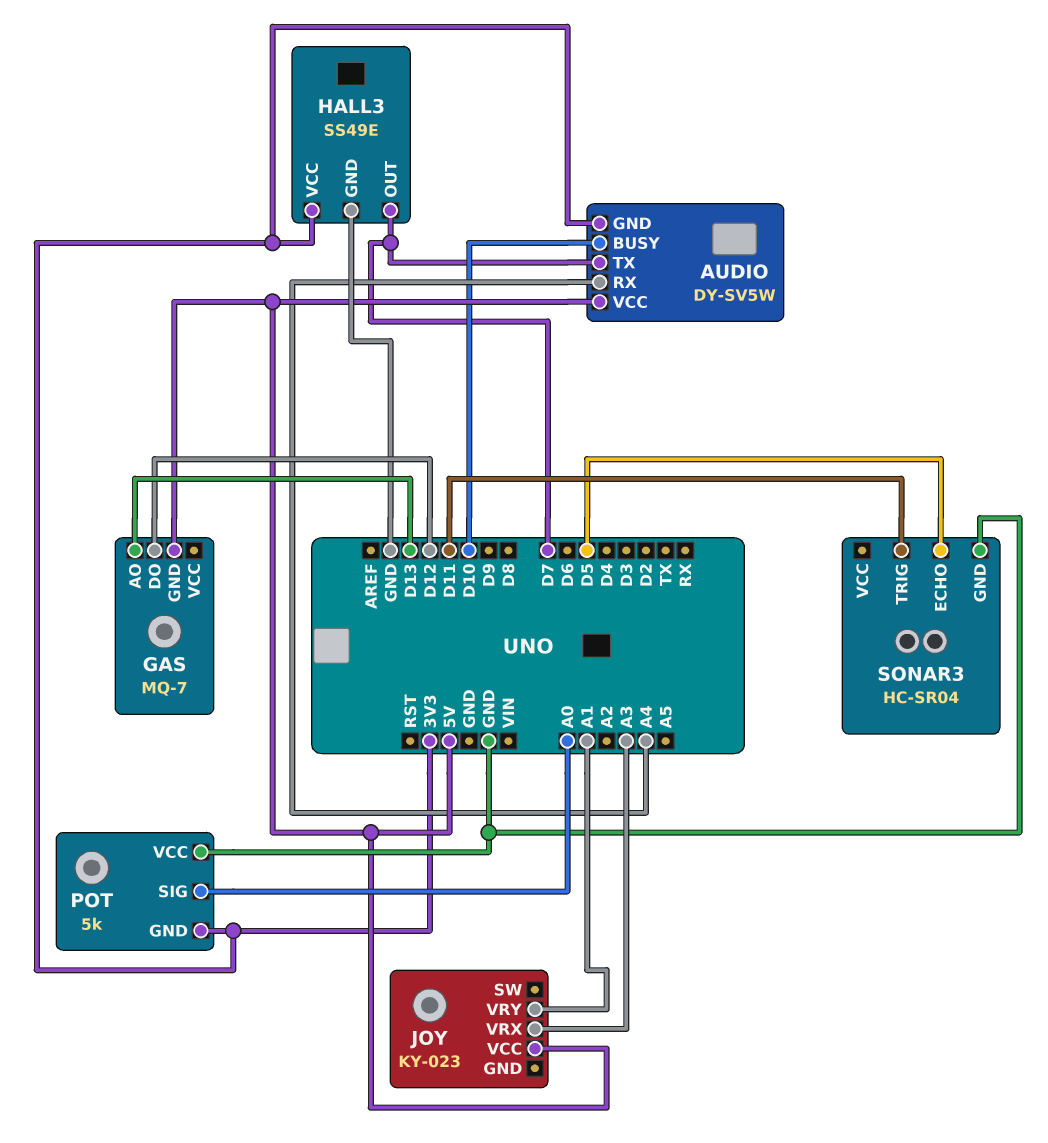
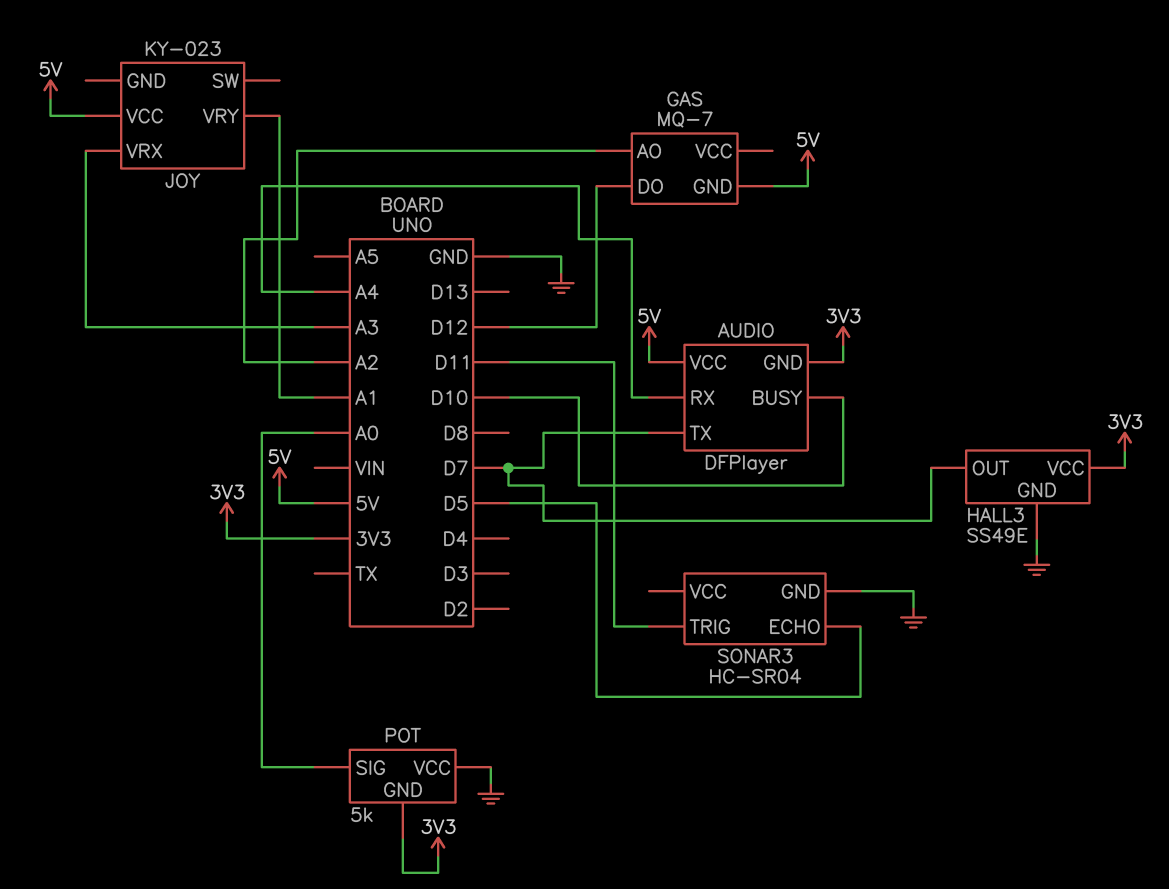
AUDIO: DY-SV5W -> DFPlayer
GAS pin AO: D13 -> A2

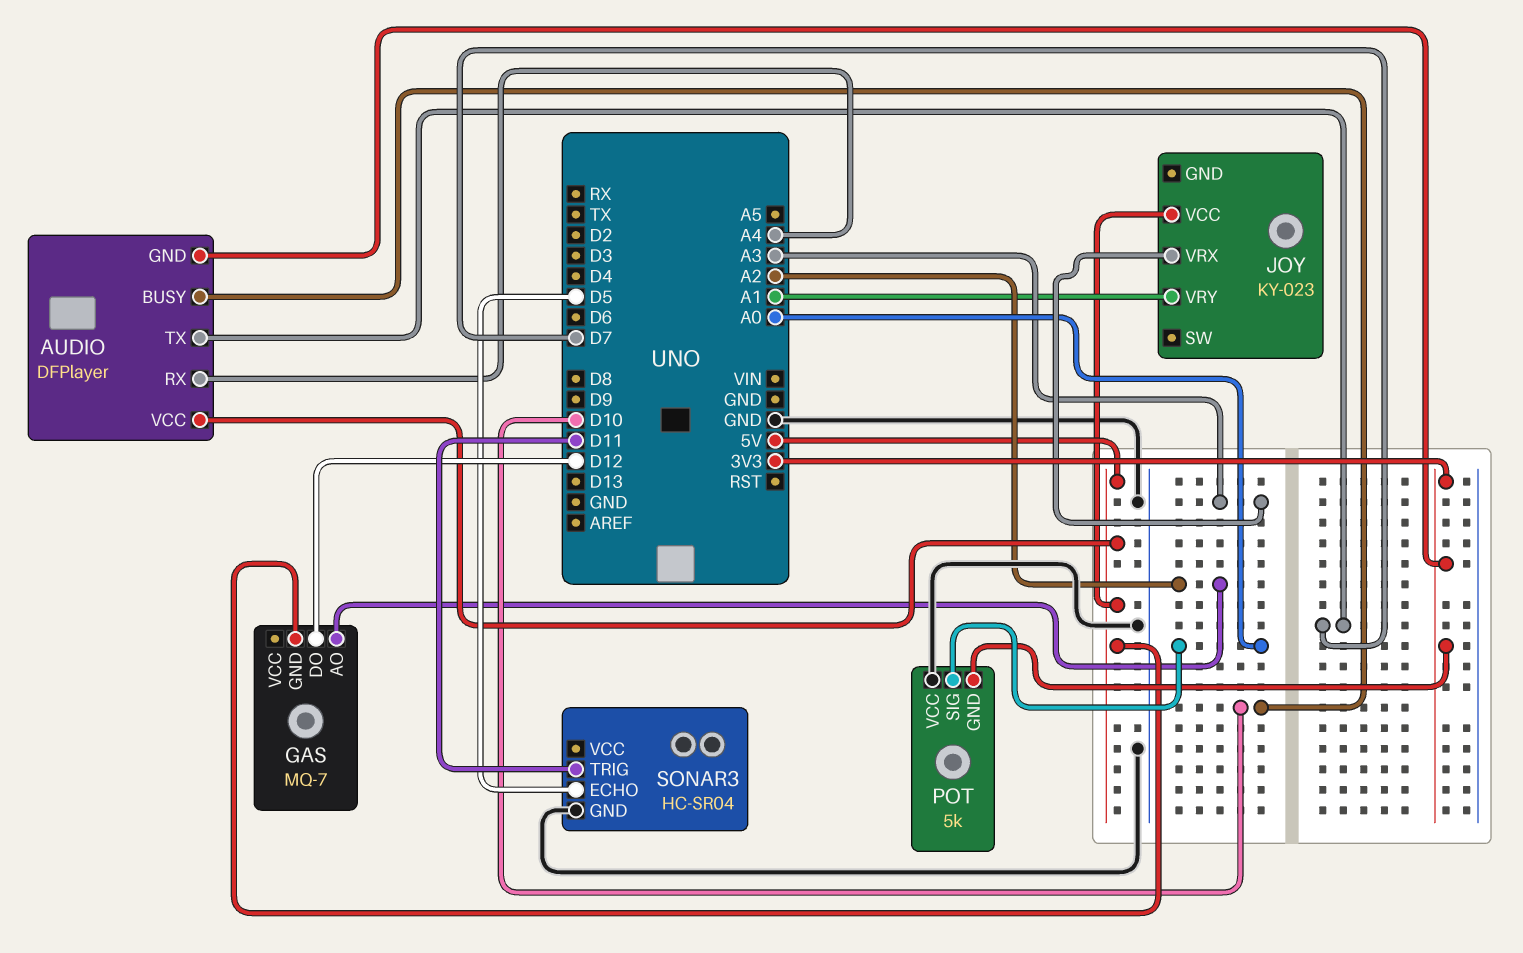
HALL3: SS49E -> none
HALL3 pin GND: GND -> none
HALL3 pin OUT: D7 -> none
HALL3 pin VCC: 3V3 -> none

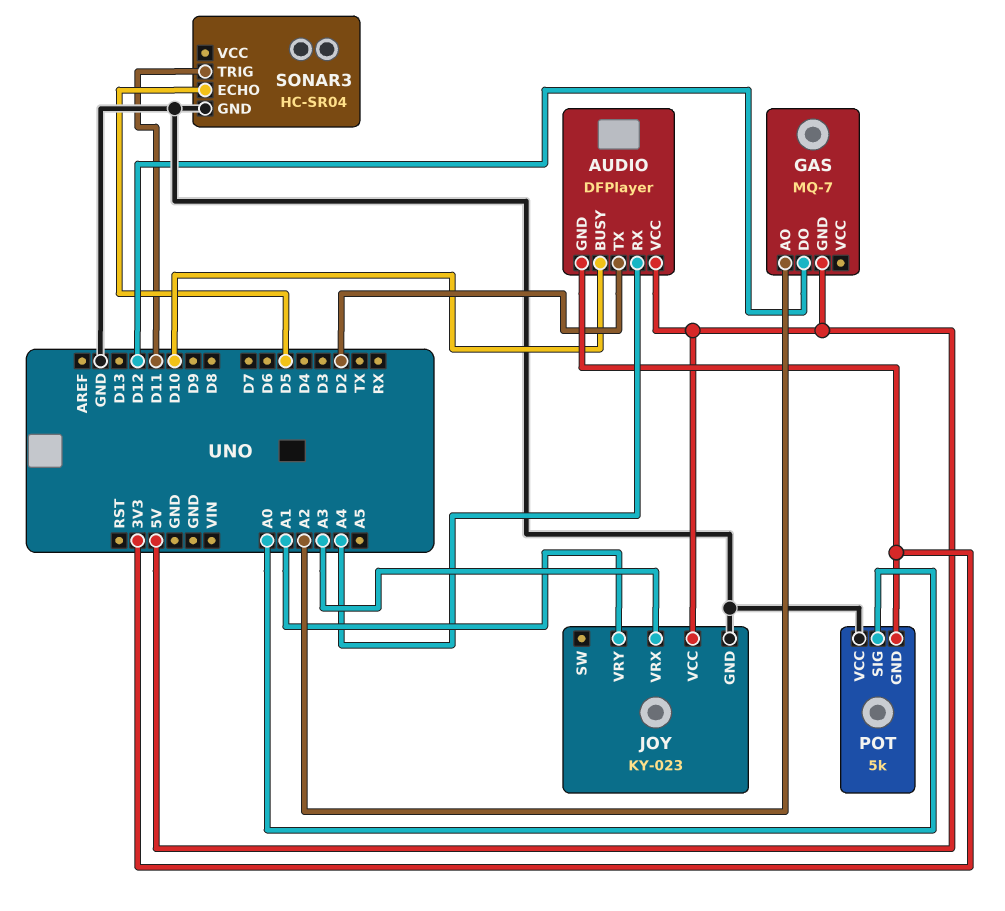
AUDIO pin TX: D7 -> D2
JOY pin GND: none -> GND

